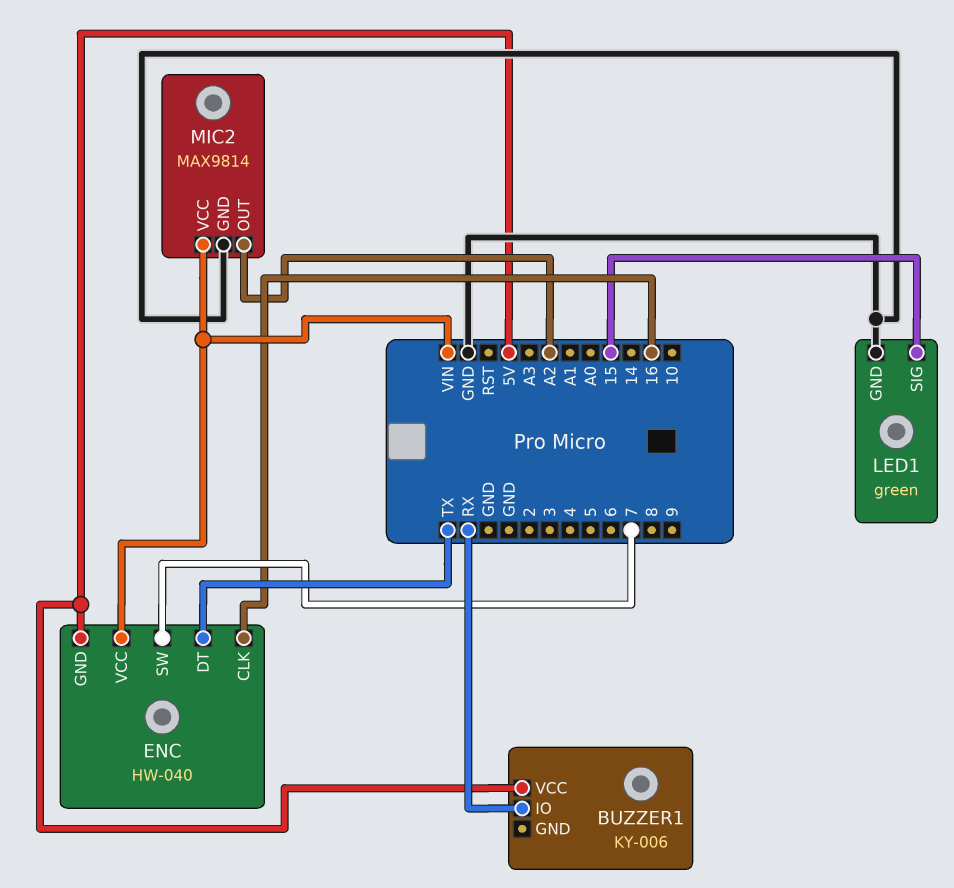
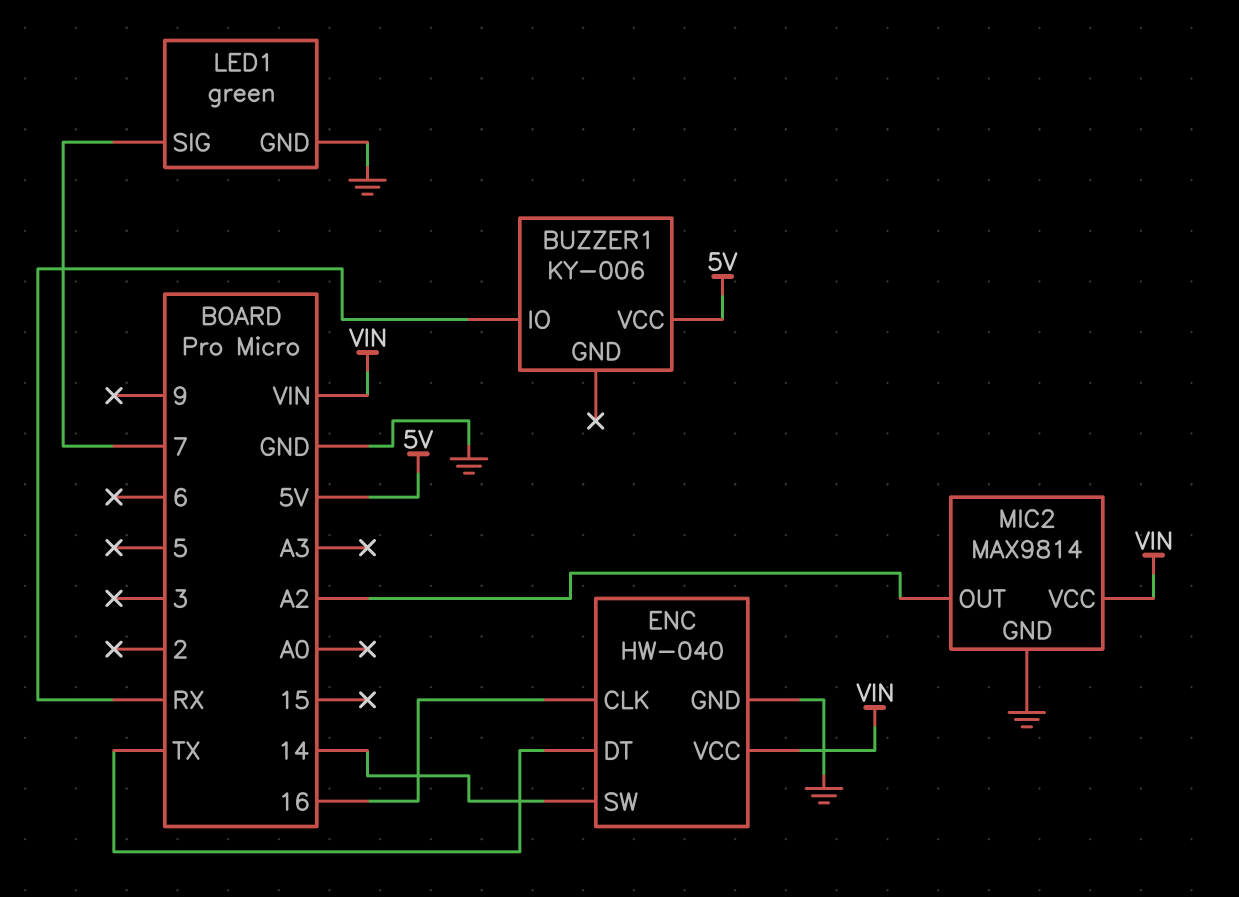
ENC pin GND: 5V -> GND
ENC pin SW: 7 -> 14
LED1 pin SIG: 15 -> 7

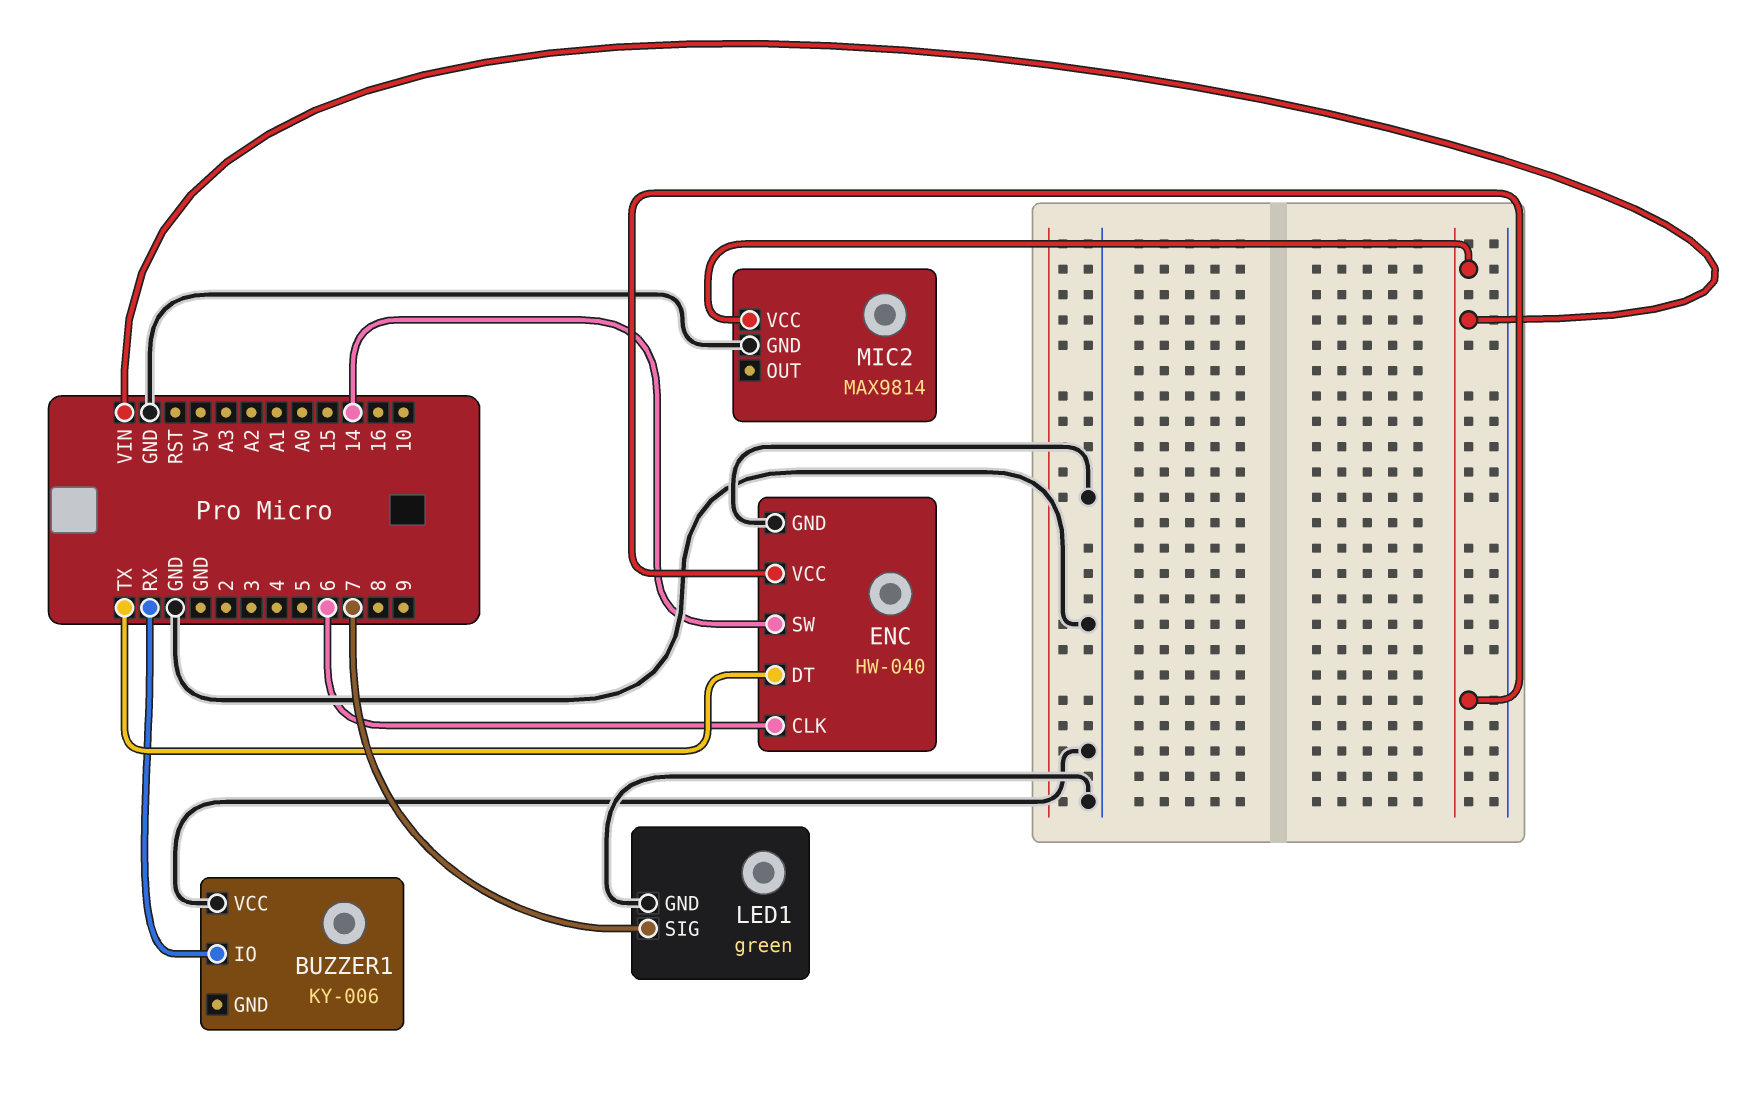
BUZZER1 pin VCC: 5V -> GND
ENC pin CLK: 16 -> 6
MIC2 pin OUT: A2 -> none

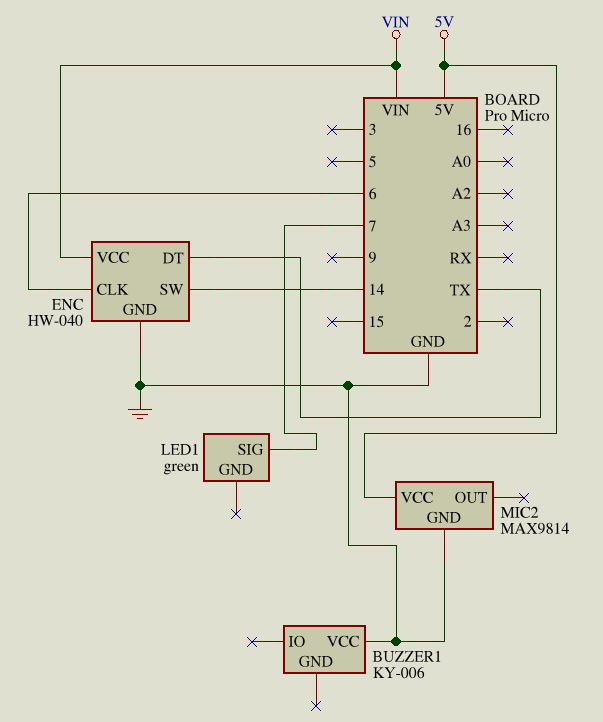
BUZZER1 pin IO: RX -> none
LED1 pin GND: GND -> none
MIC2 pin VCC: VIN -> 5V

